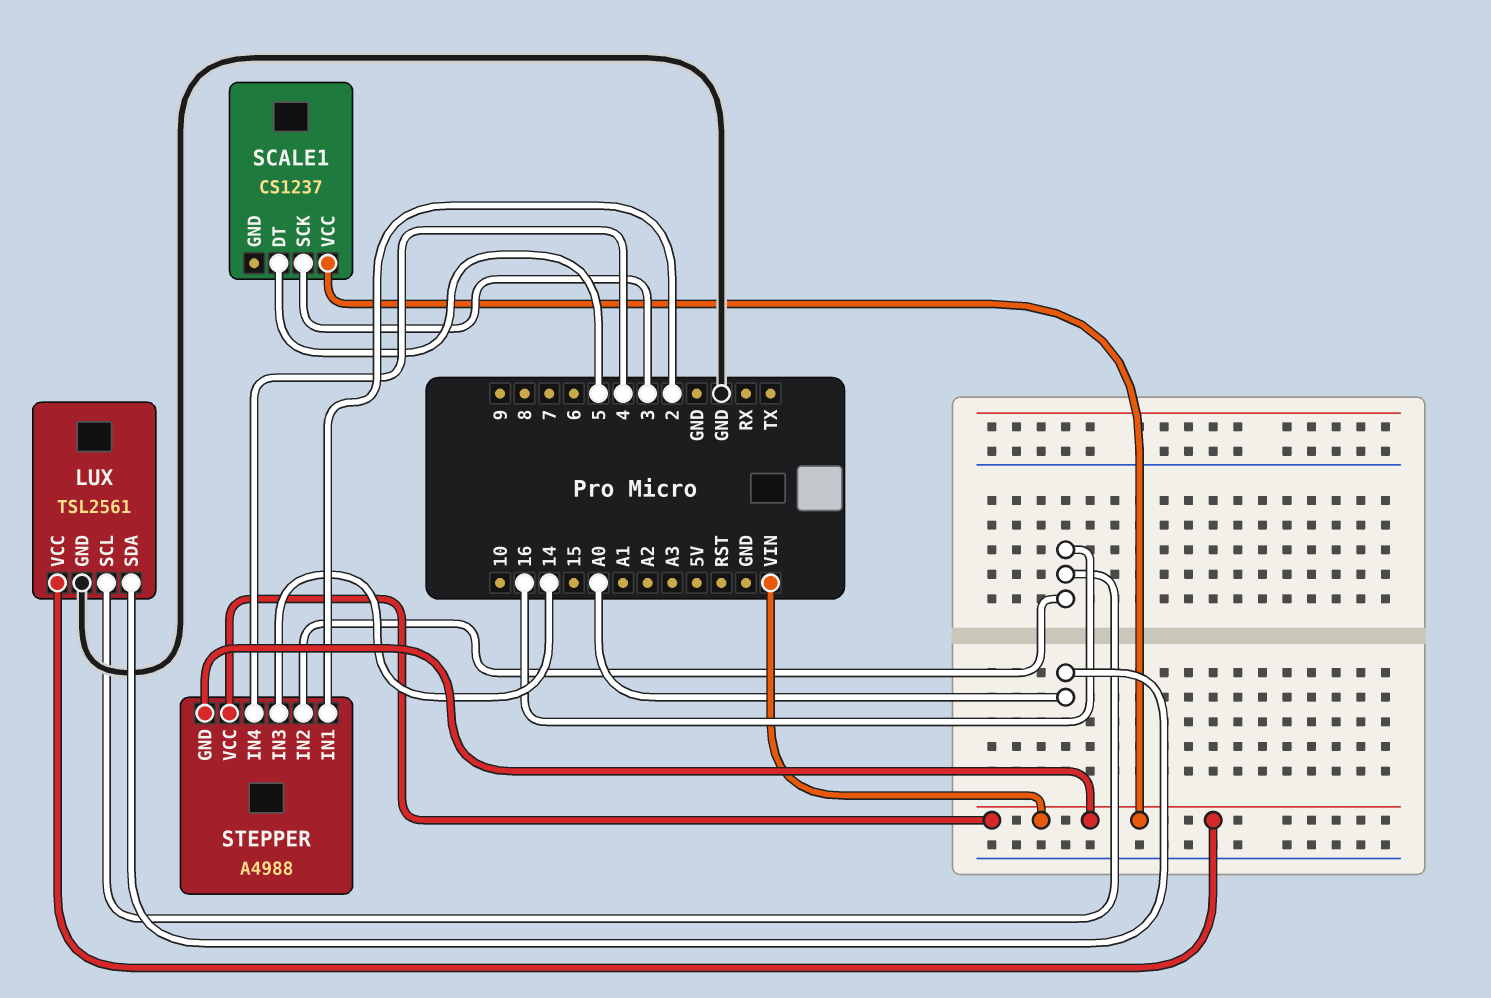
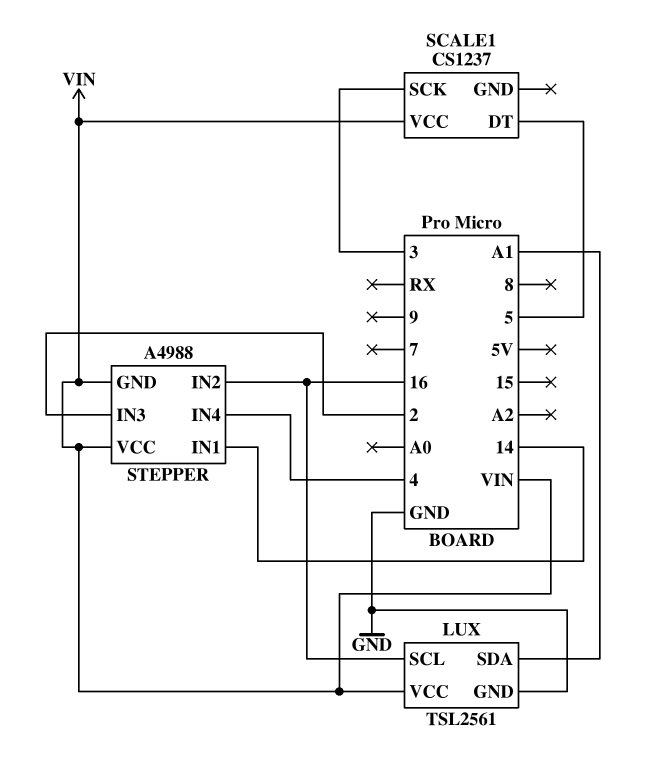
LUX pin SDA: A0 -> A1
STEPPER pin IN1: 2 -> 14
STEPPER pin IN3: 14 -> 2

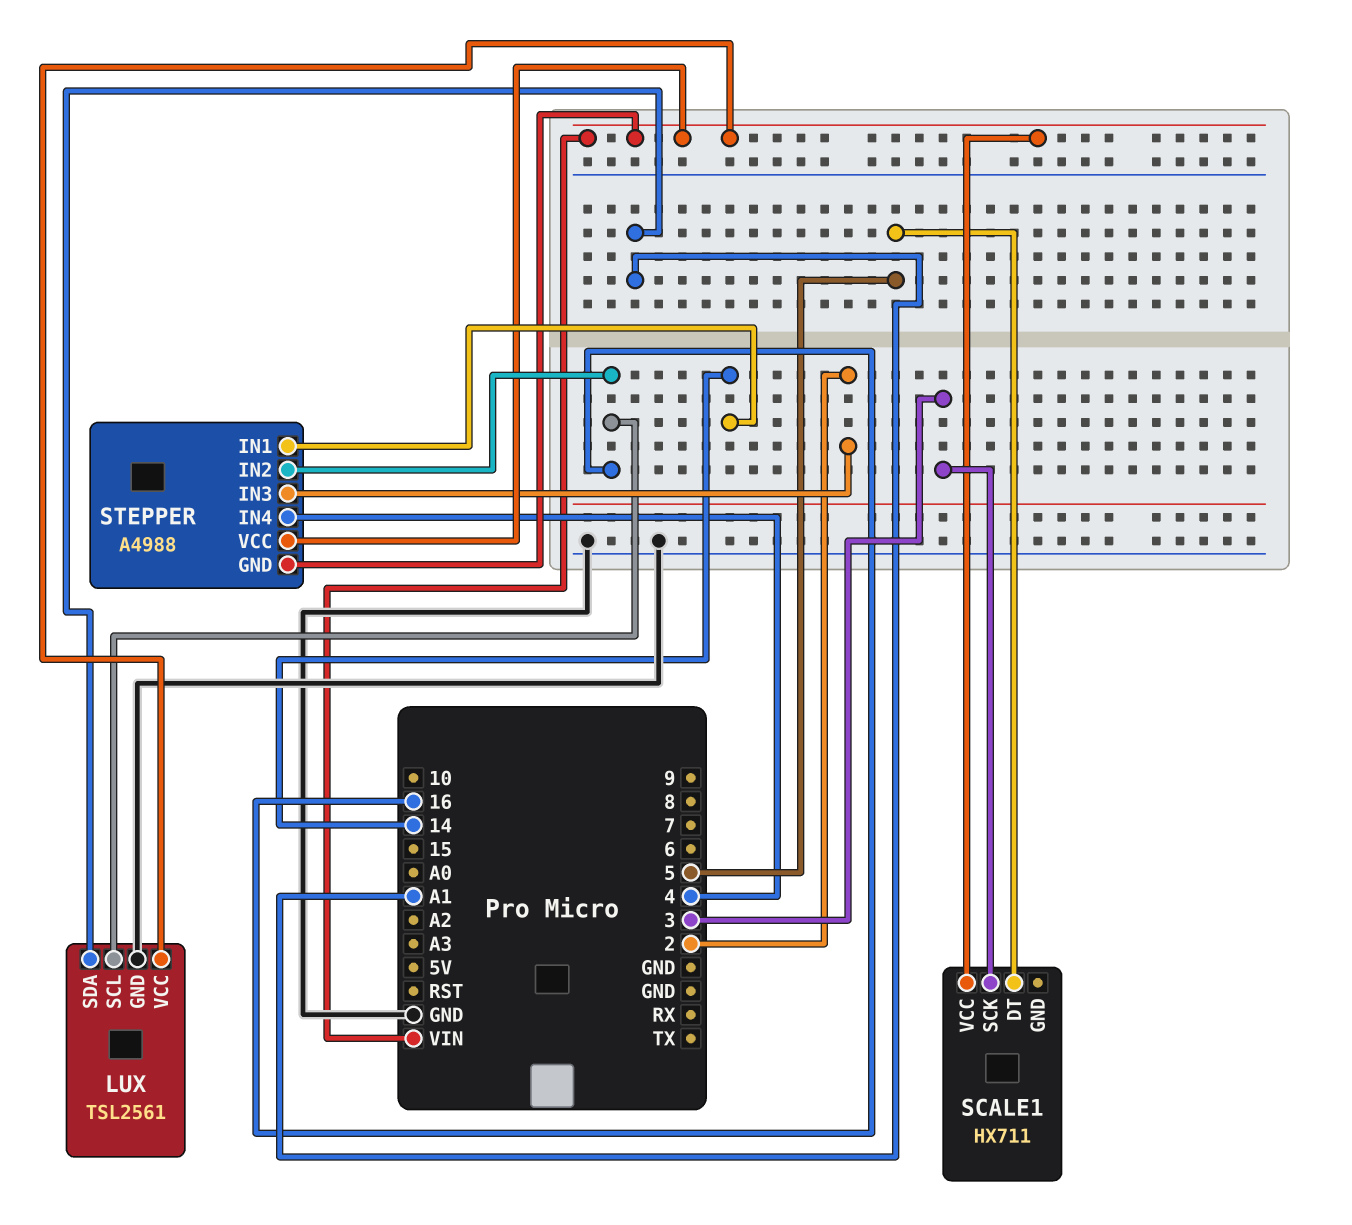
SCALE1: CS1237 -> HX711

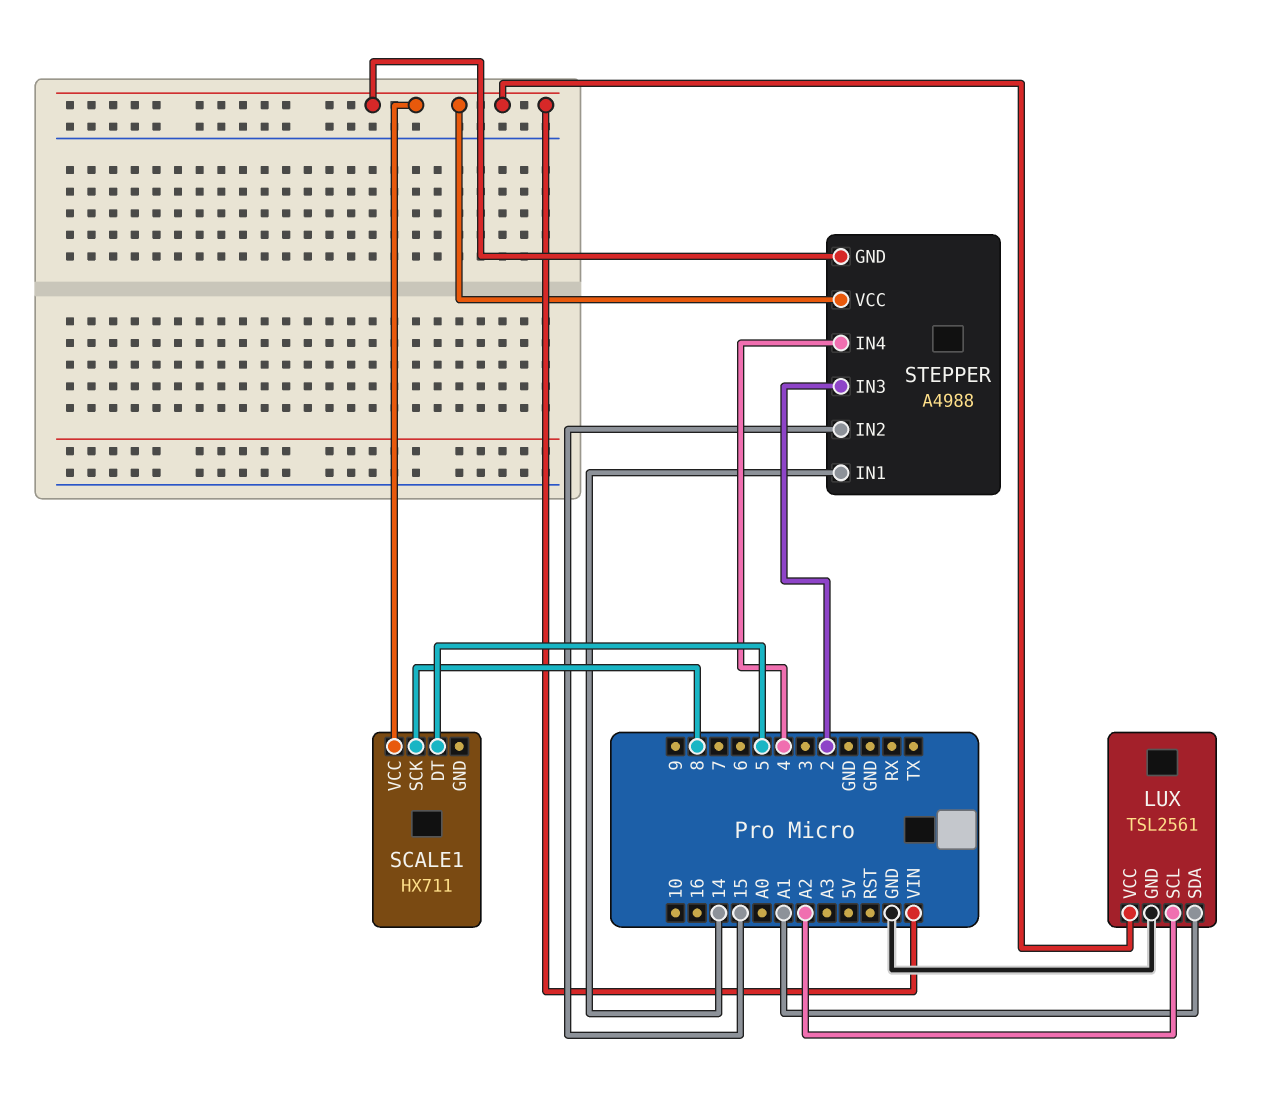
LUX pin SCL: 16 -> A2
SCALE1 pin SCK: 3 -> 8
STEPPER pin IN2: 16 -> 15

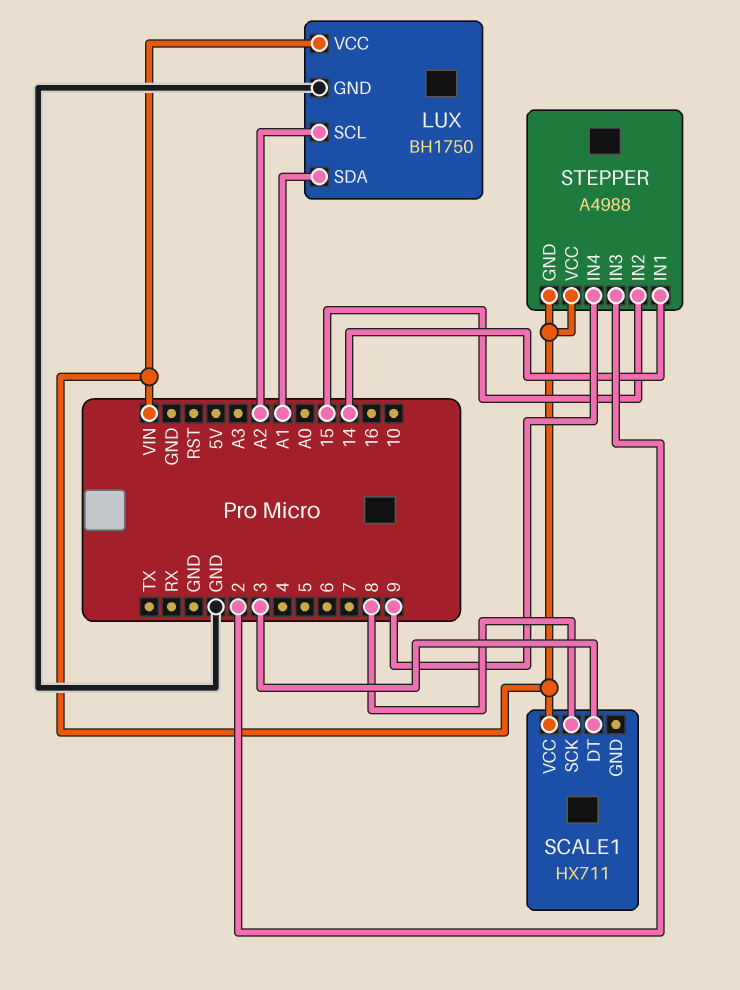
LUX: TSL2561 -> BH1750
SCALE1 pin DT: 5 -> 3
STEPPER pin IN4: 4 -> 9

